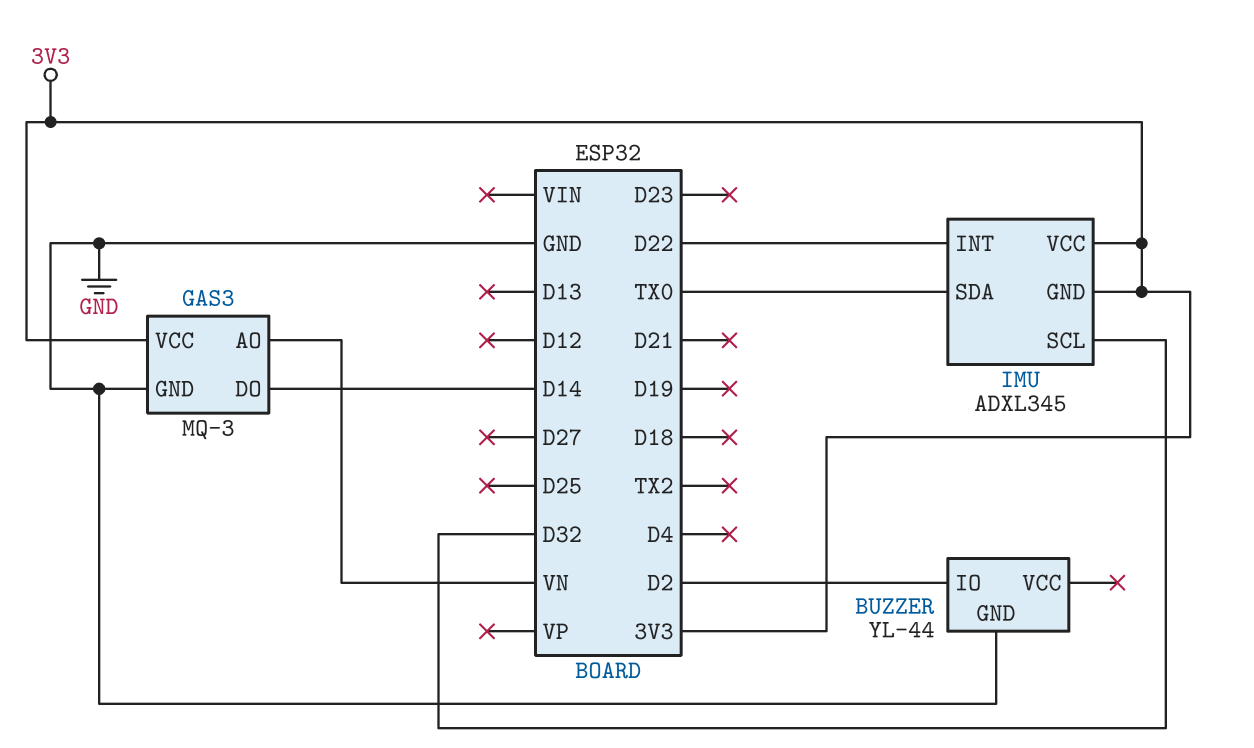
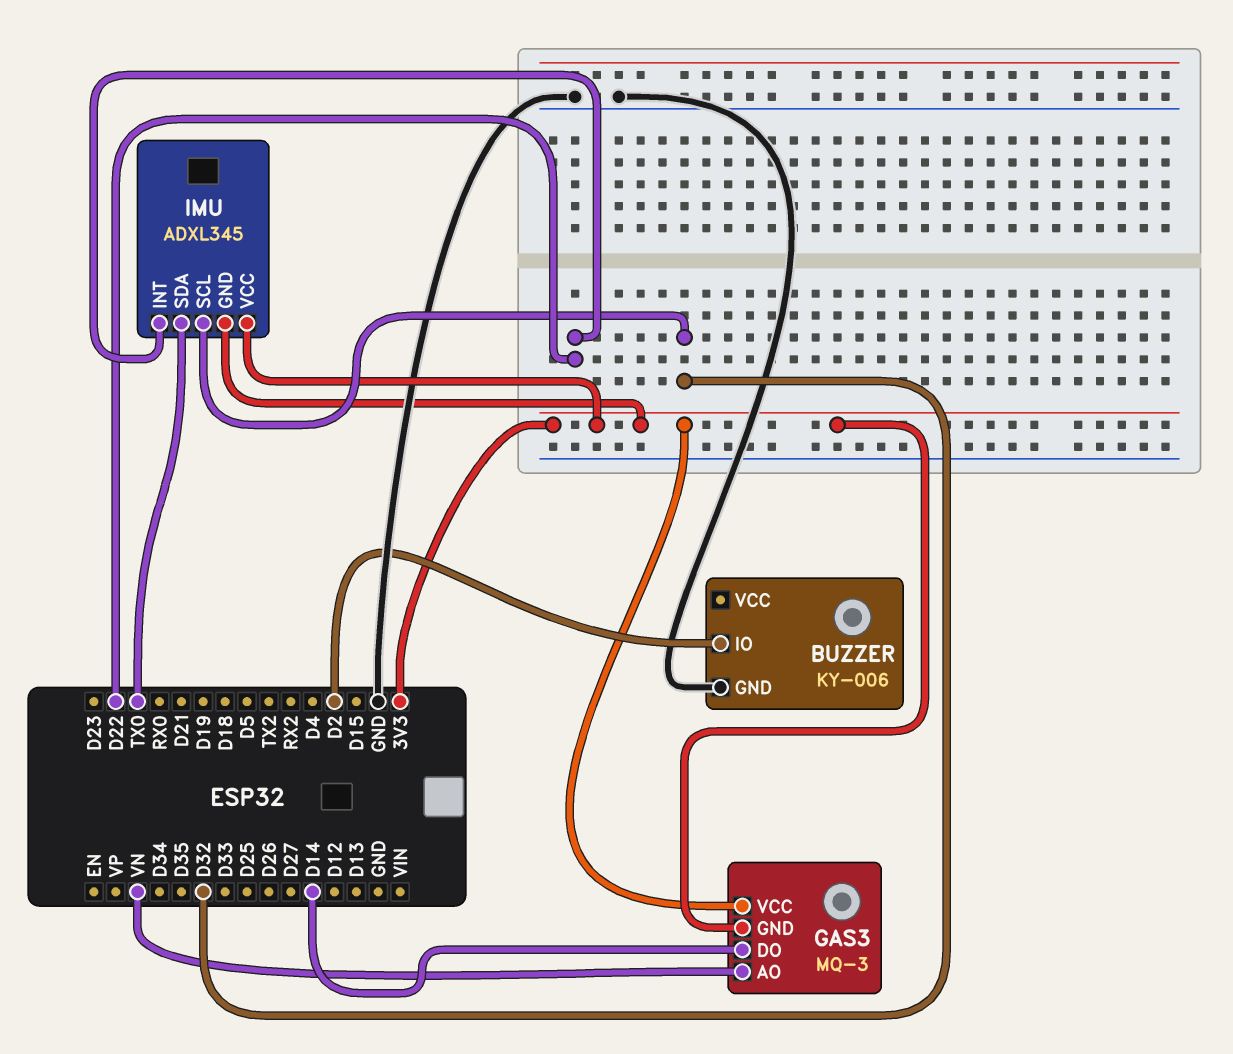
BUZZER: YL-44 -> KY-006
GAS3 pin GND: GND -> 3V3

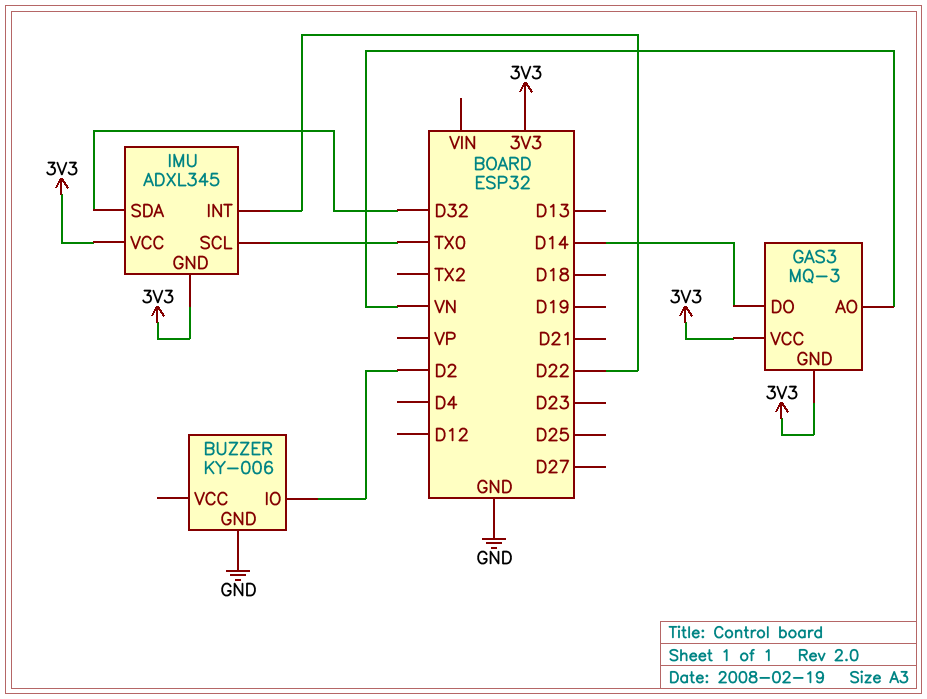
IMU pin SCL: D32 -> TX0
IMU pin SDA: TX0 -> D32

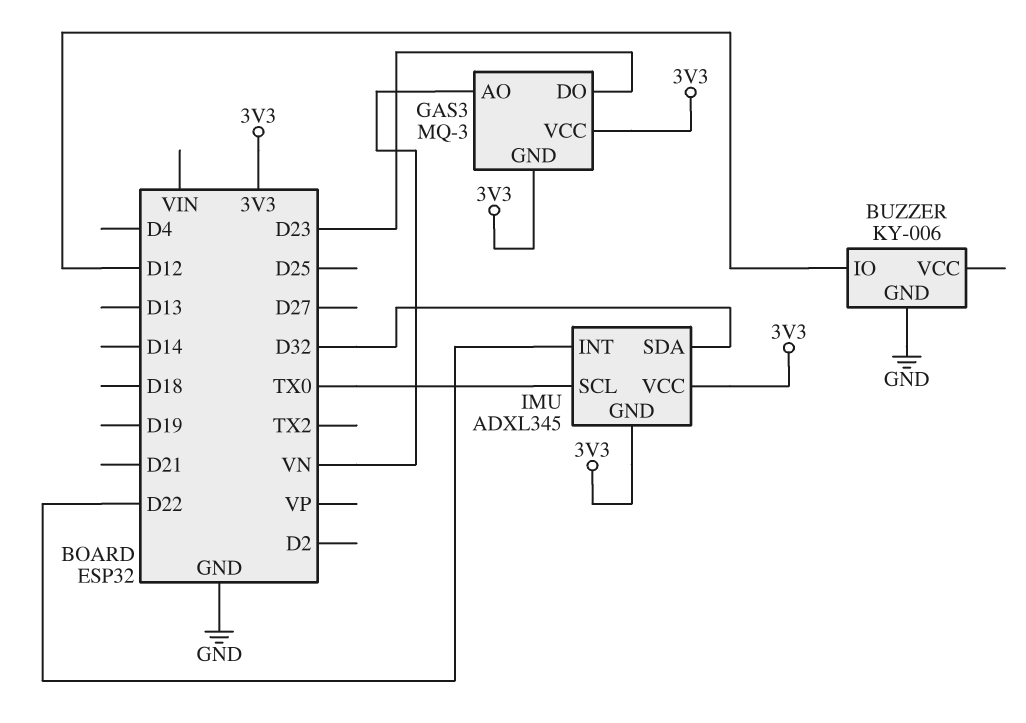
BUZZER pin IO: D2 -> D12
GAS3 pin DO: D14 -> D23

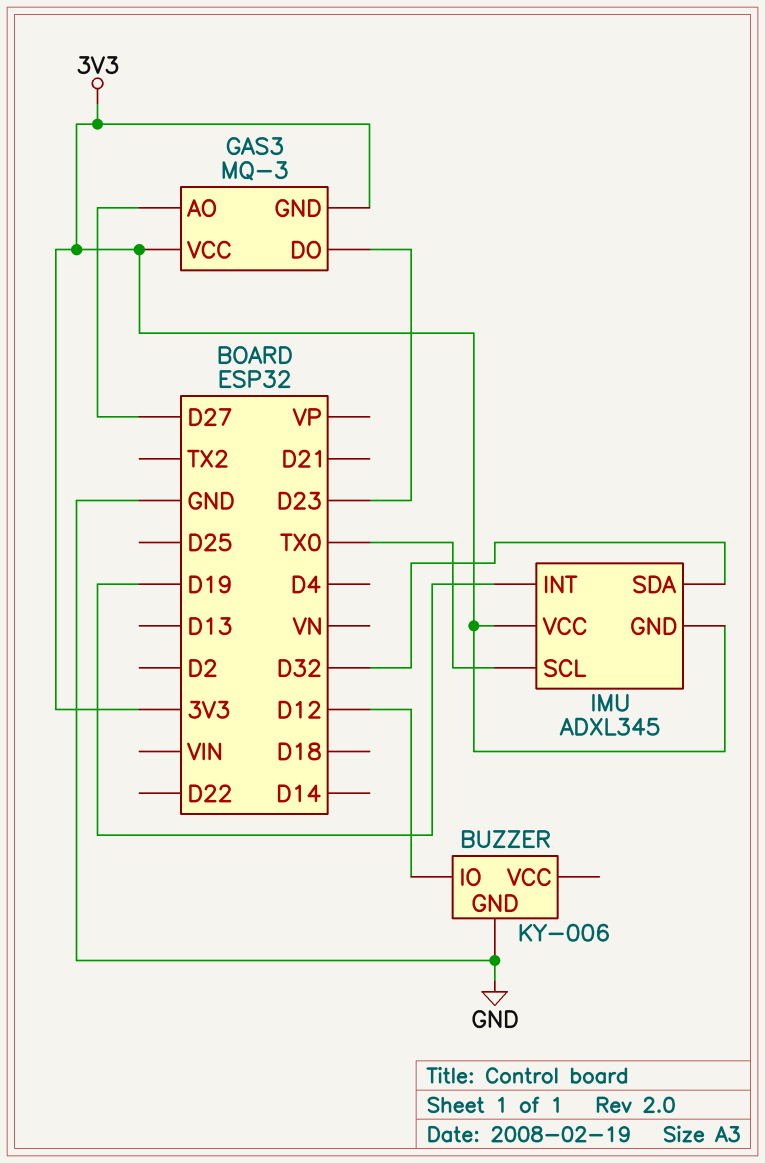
GAS3 pin AO: VN -> D27
IMU pin INT: D22 -> D19

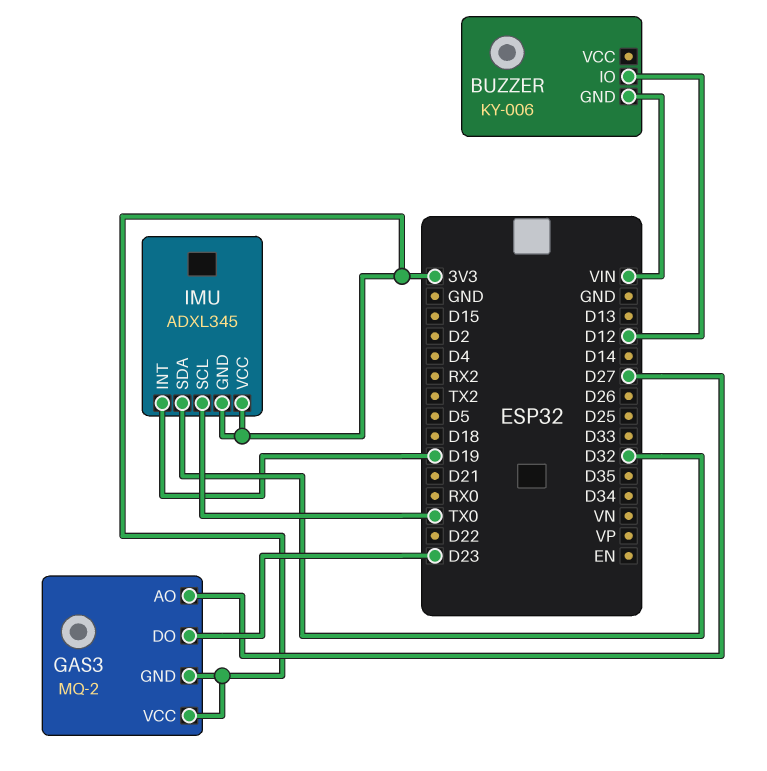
BUZZER pin GND: GND -> VIN
GAS3: MQ-3 -> MQ-2

